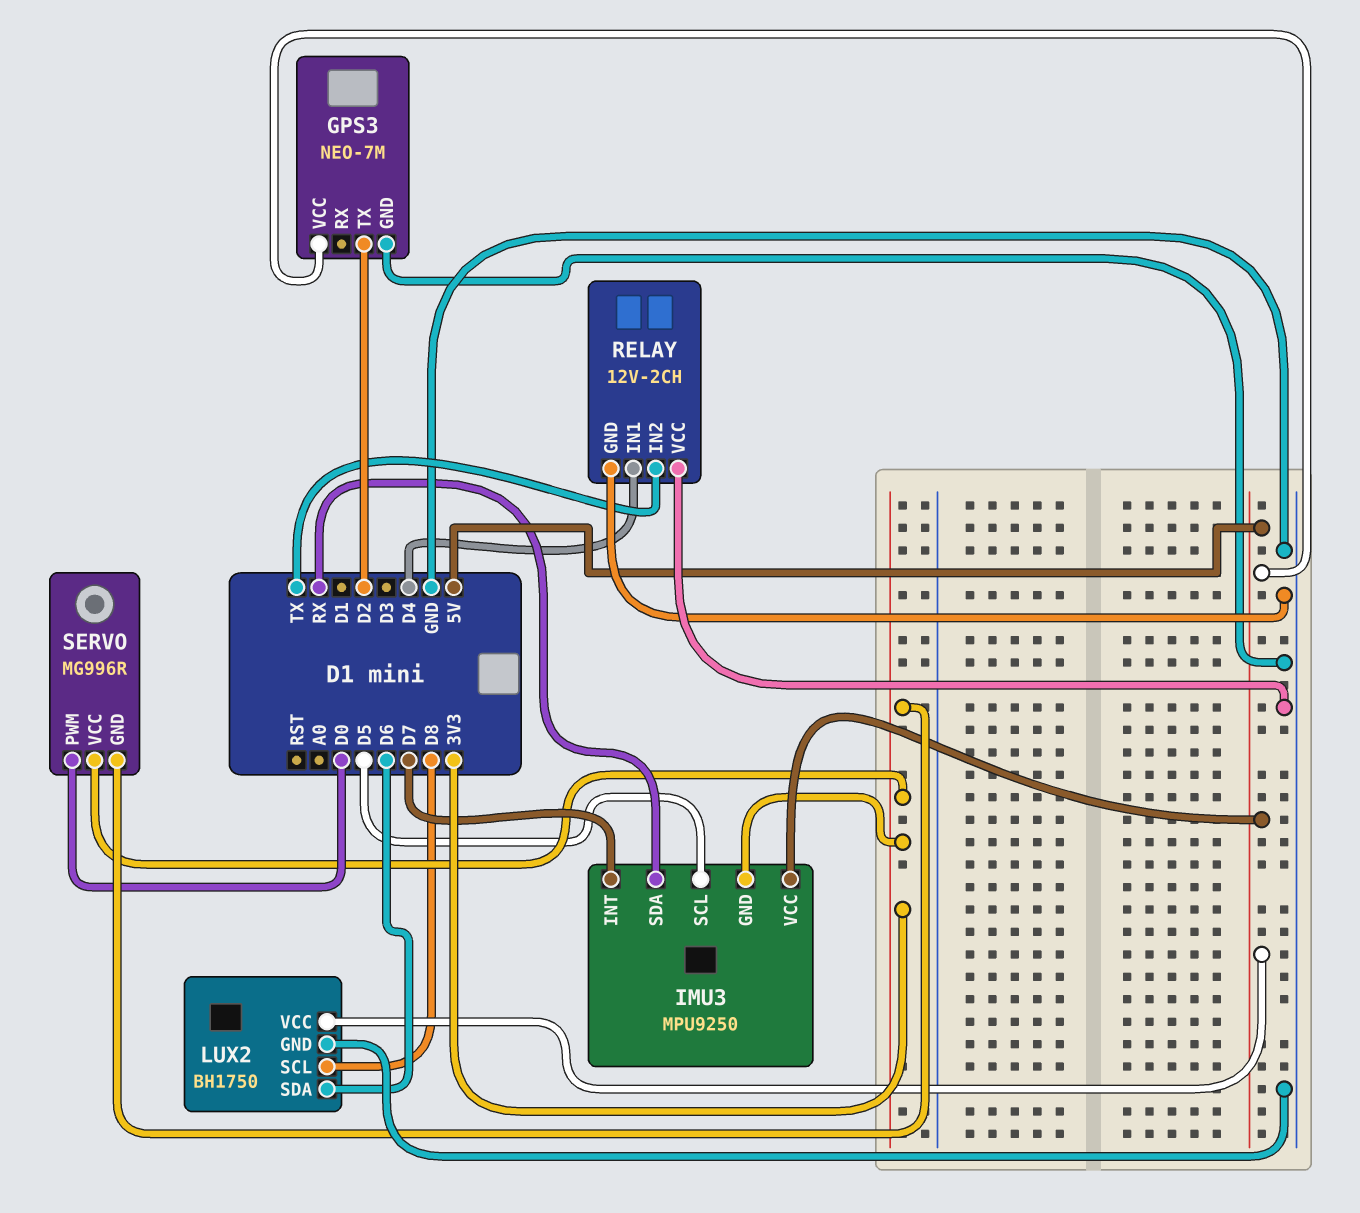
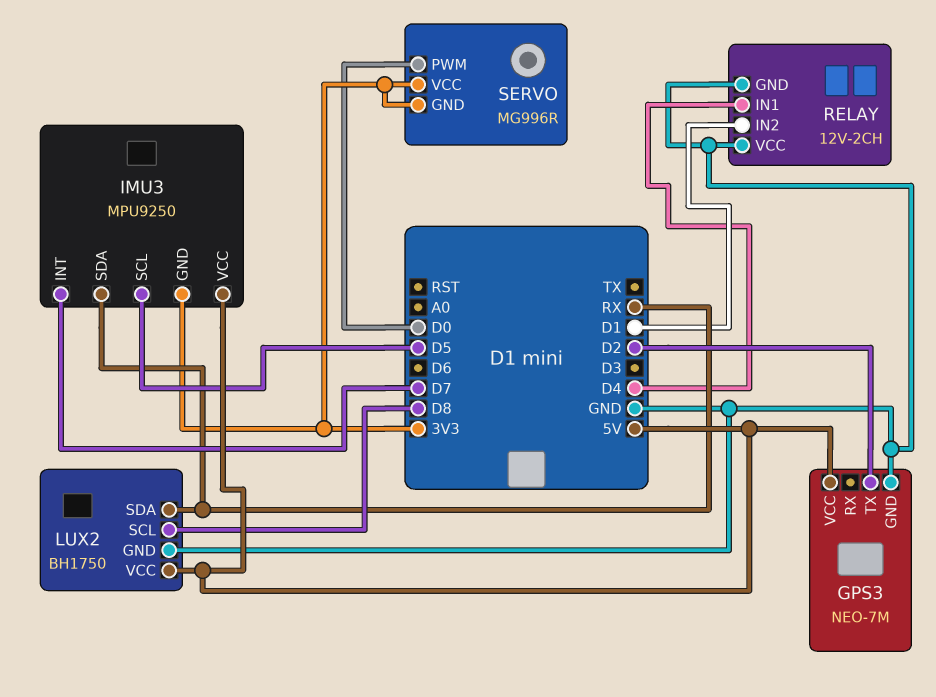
LUX2 pin SDA: D6 -> RX
RELAY pin IN2: TX -> D1

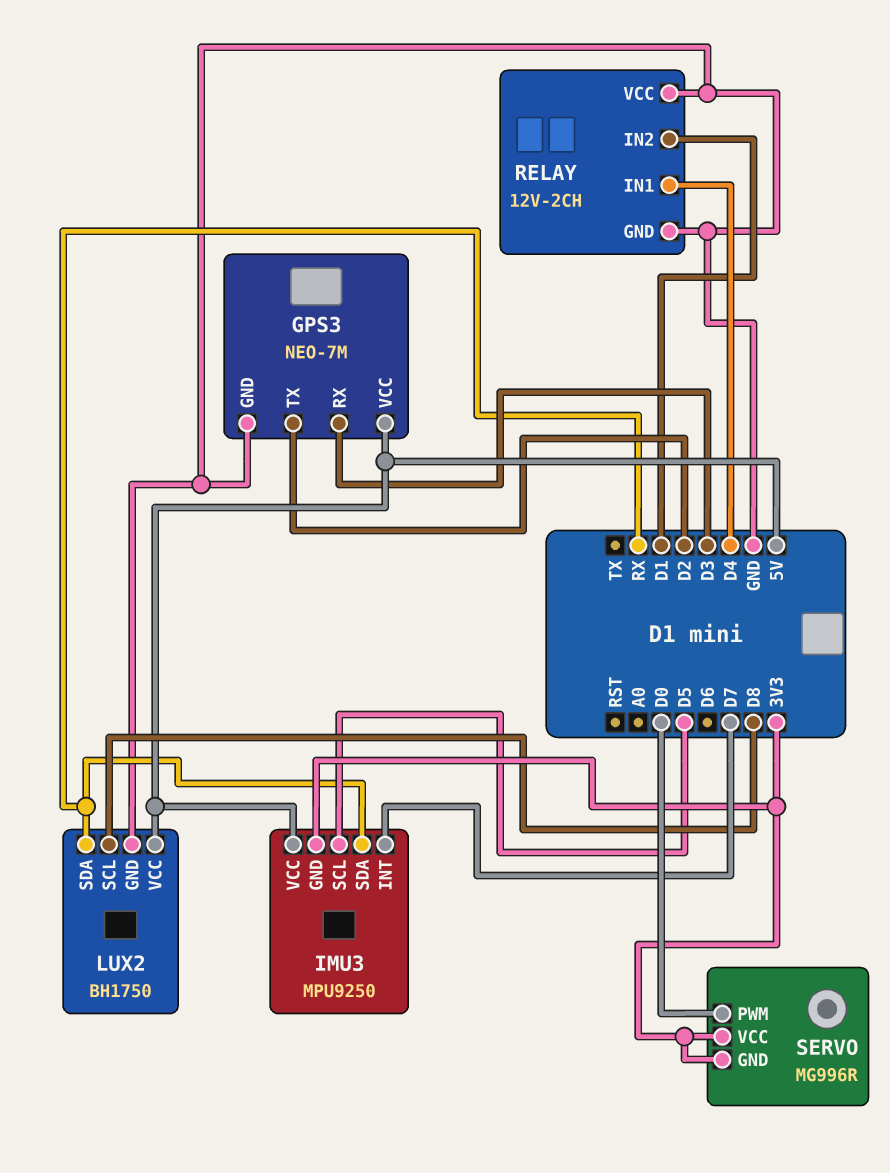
GPS3 pin RX: none -> D3

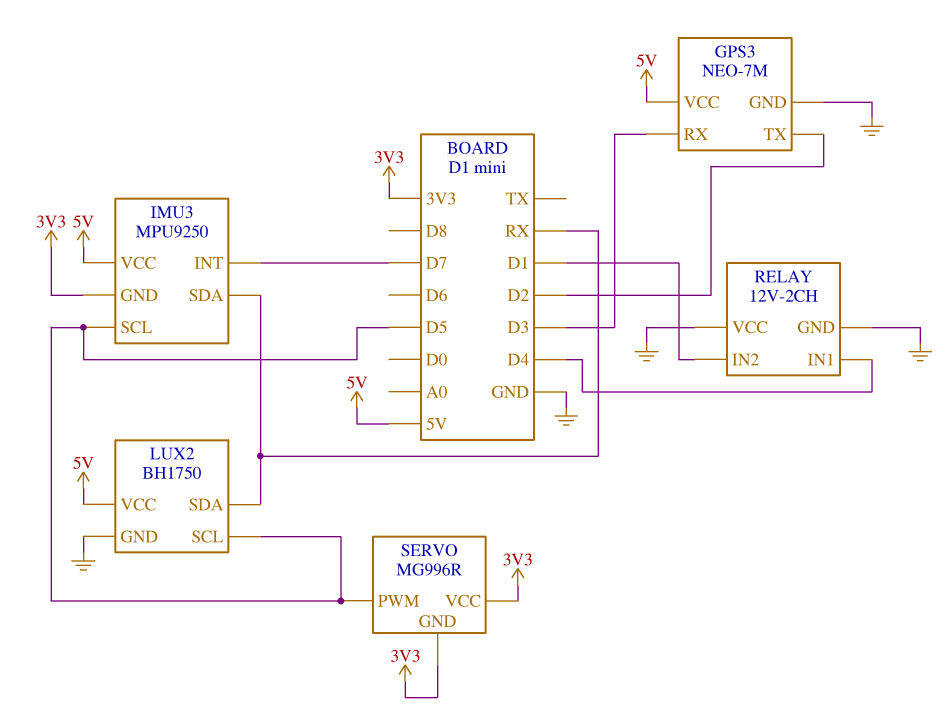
LUX2 pin SCL: D8 -> D5
SERVO pin PWM: D0 -> D5

